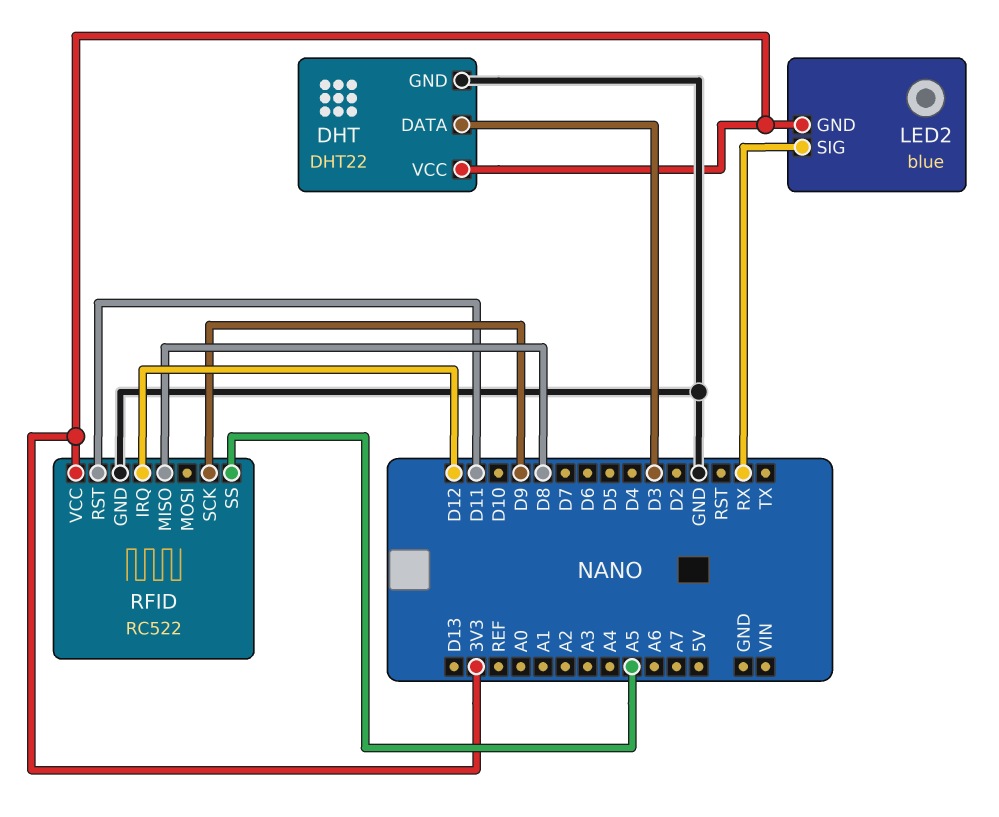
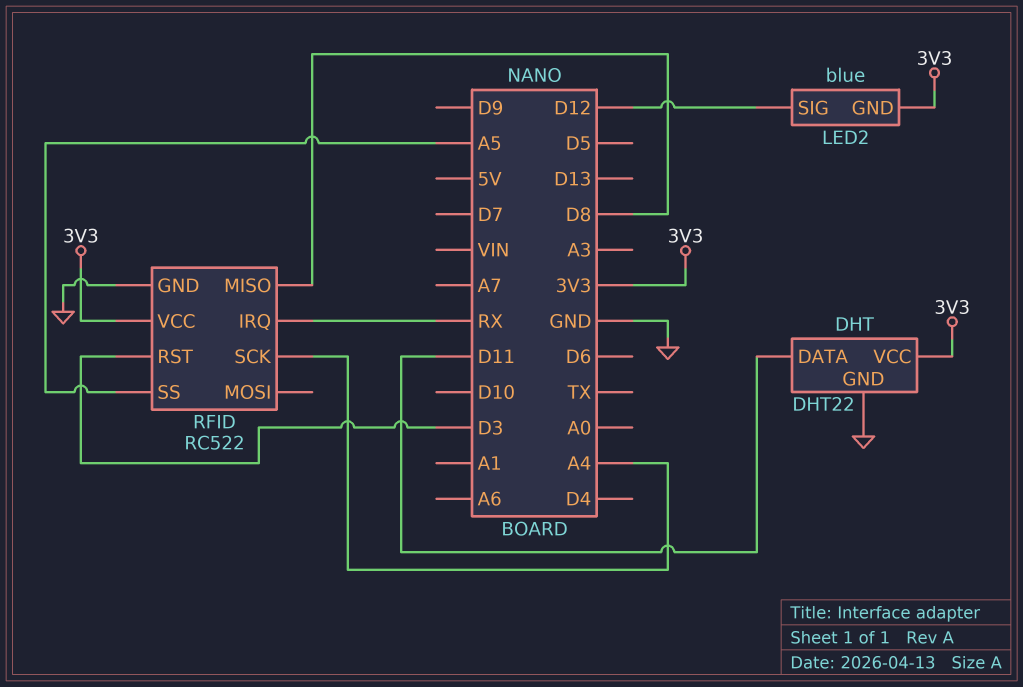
DHT pin DATA: D3 -> D11
LED2 pin SIG: RX -> D12
RFID pin IRQ: D12 -> RX
RFID pin RST: D11 -> D3
RFID pin SCK: D9 -> A4

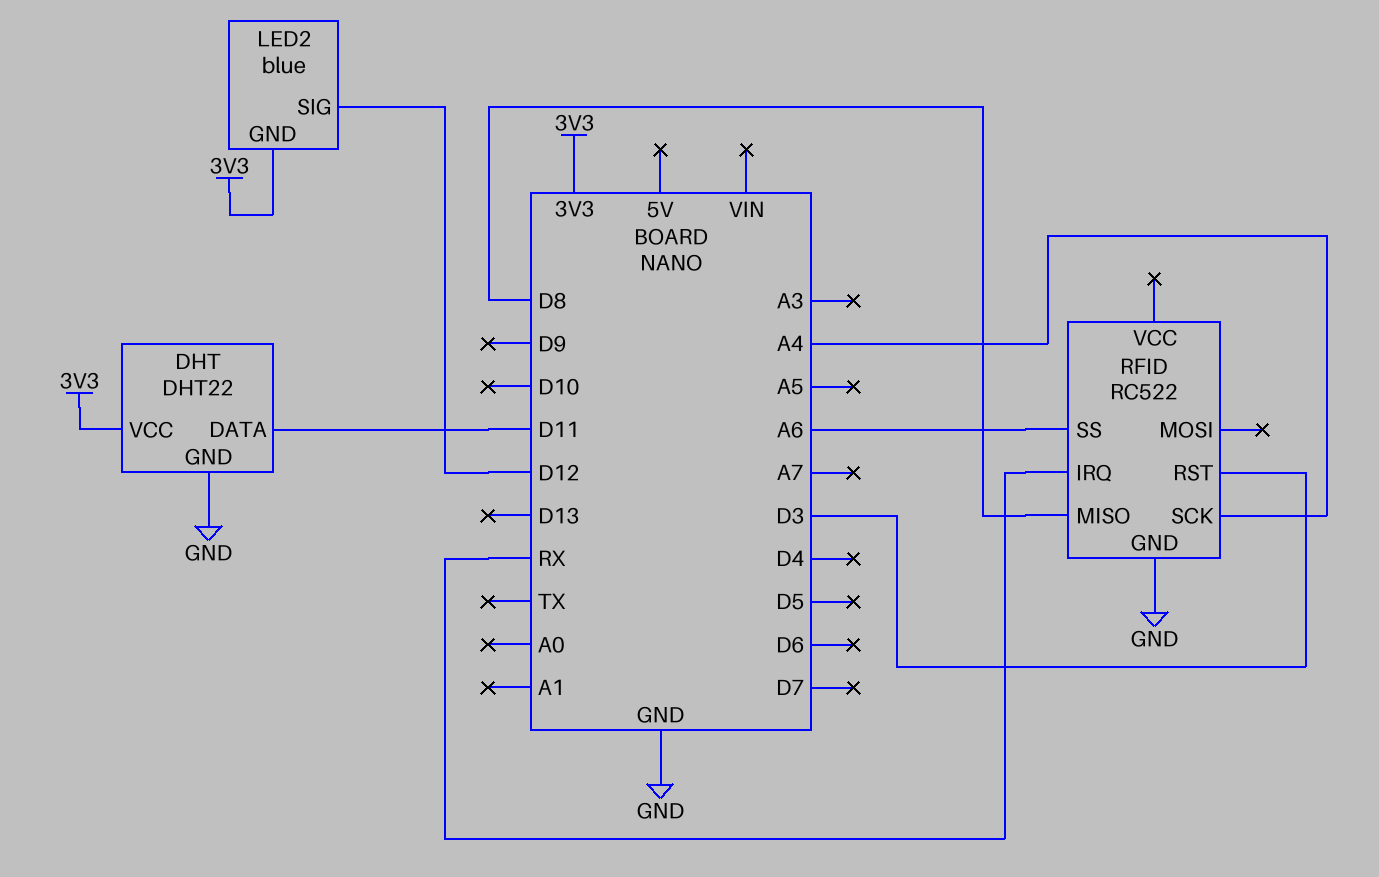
RFID pin SS: A5 -> A6
RFID pin VCC: 3V3 -> none

